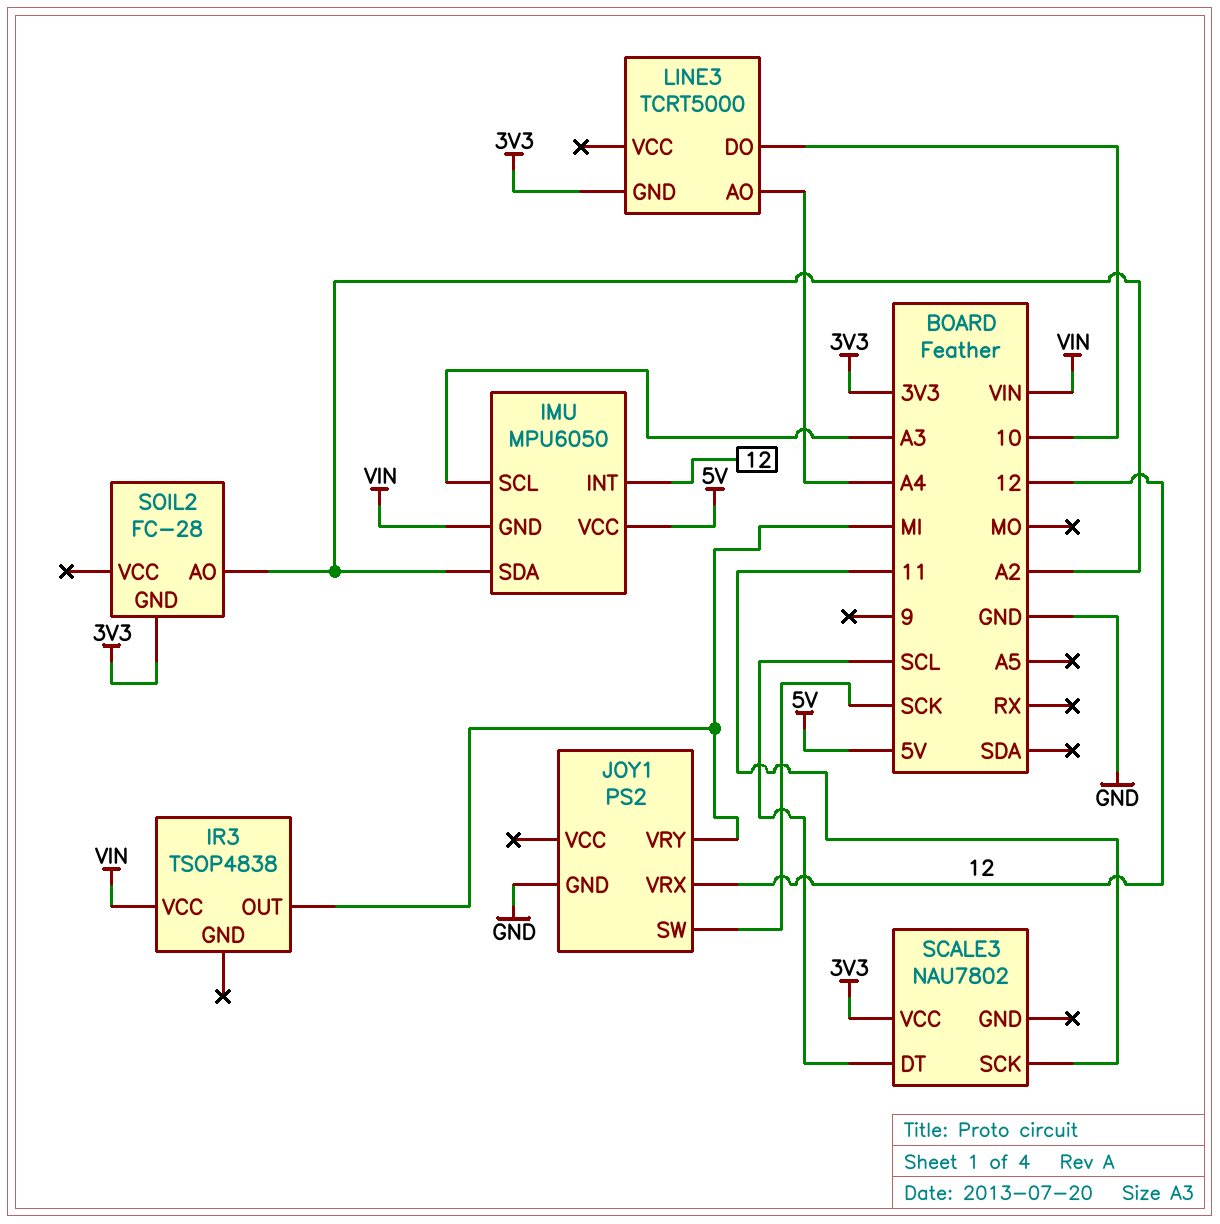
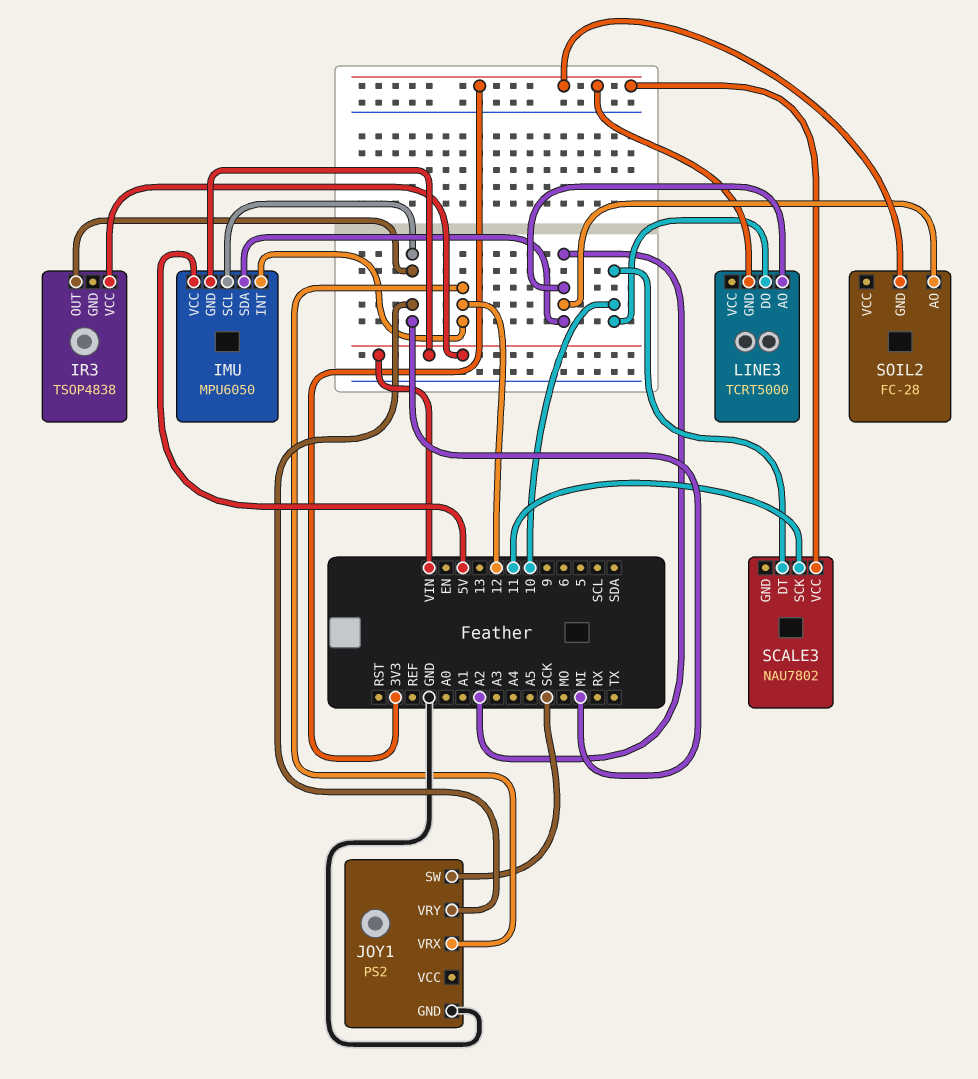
IMU pin SCL: A3 -> MI
LINE3 pin AO: A4 -> A2
SCALE3 pin DT: SCL -> 10

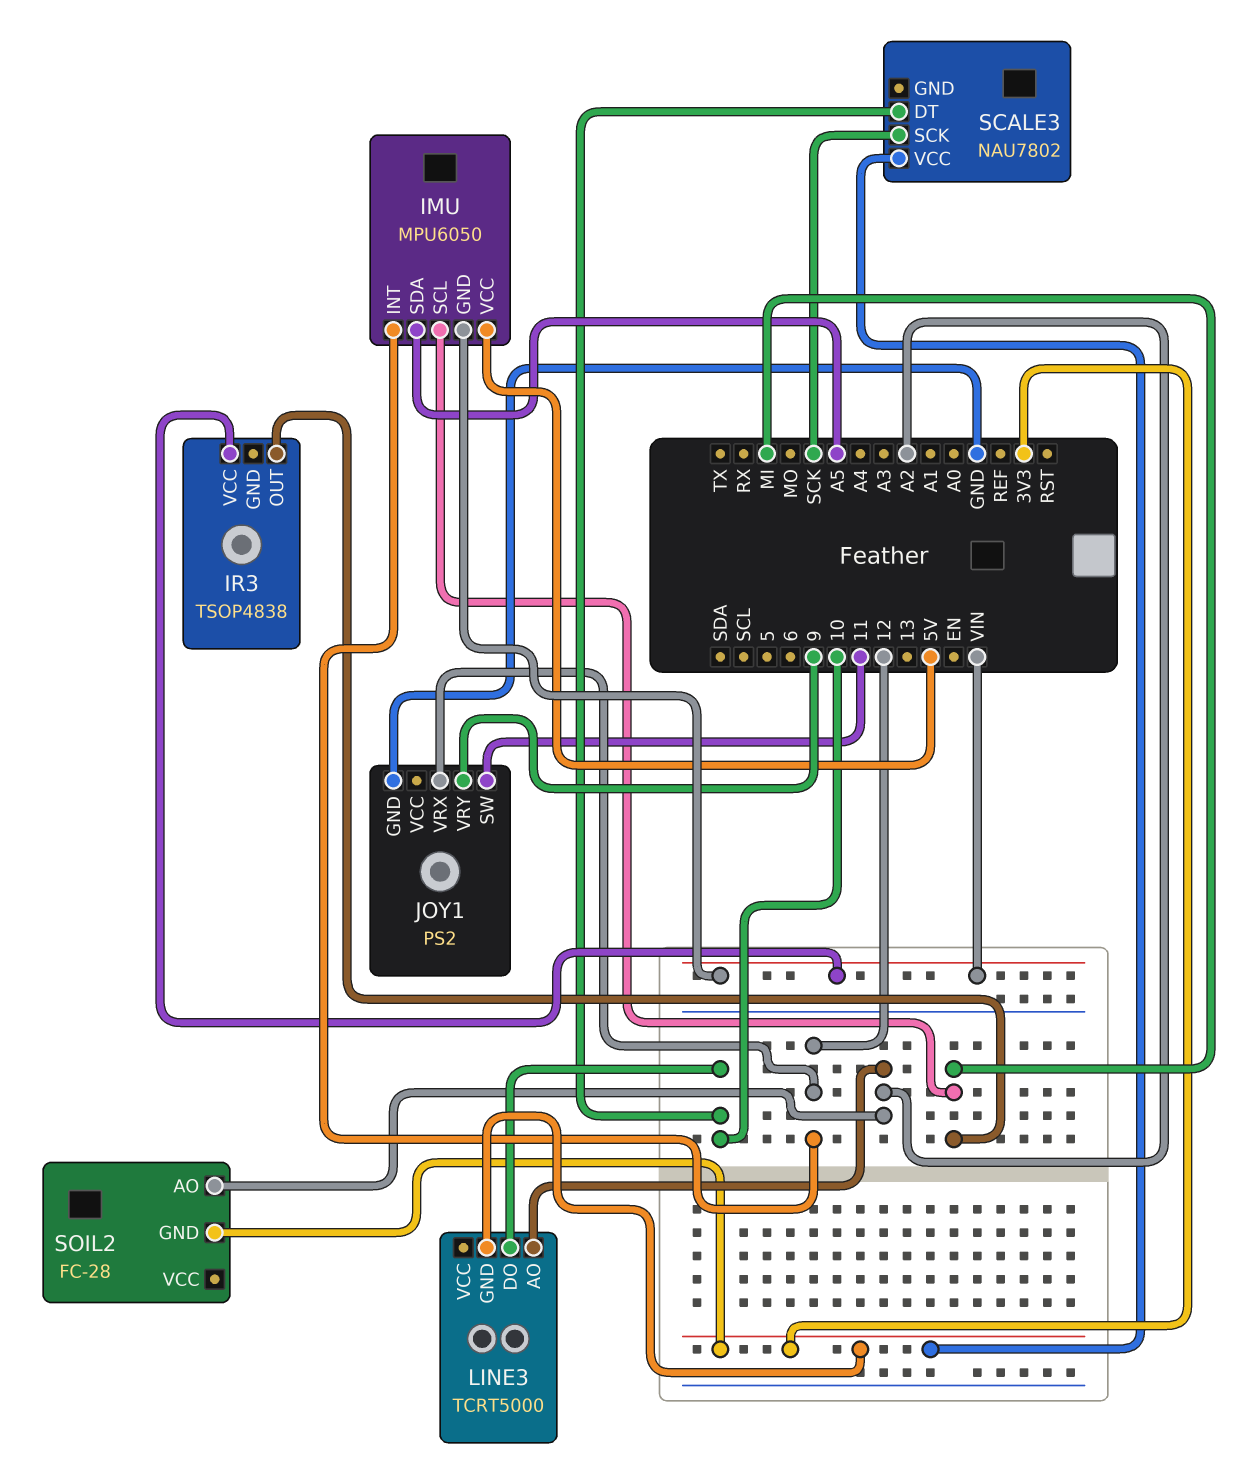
IMU pin SDA: A2 -> A5
JOY1 pin SW: SCK -> 11
JOY1 pin VRY: MI -> 9
SCALE3 pin SCK: 11 -> SCK

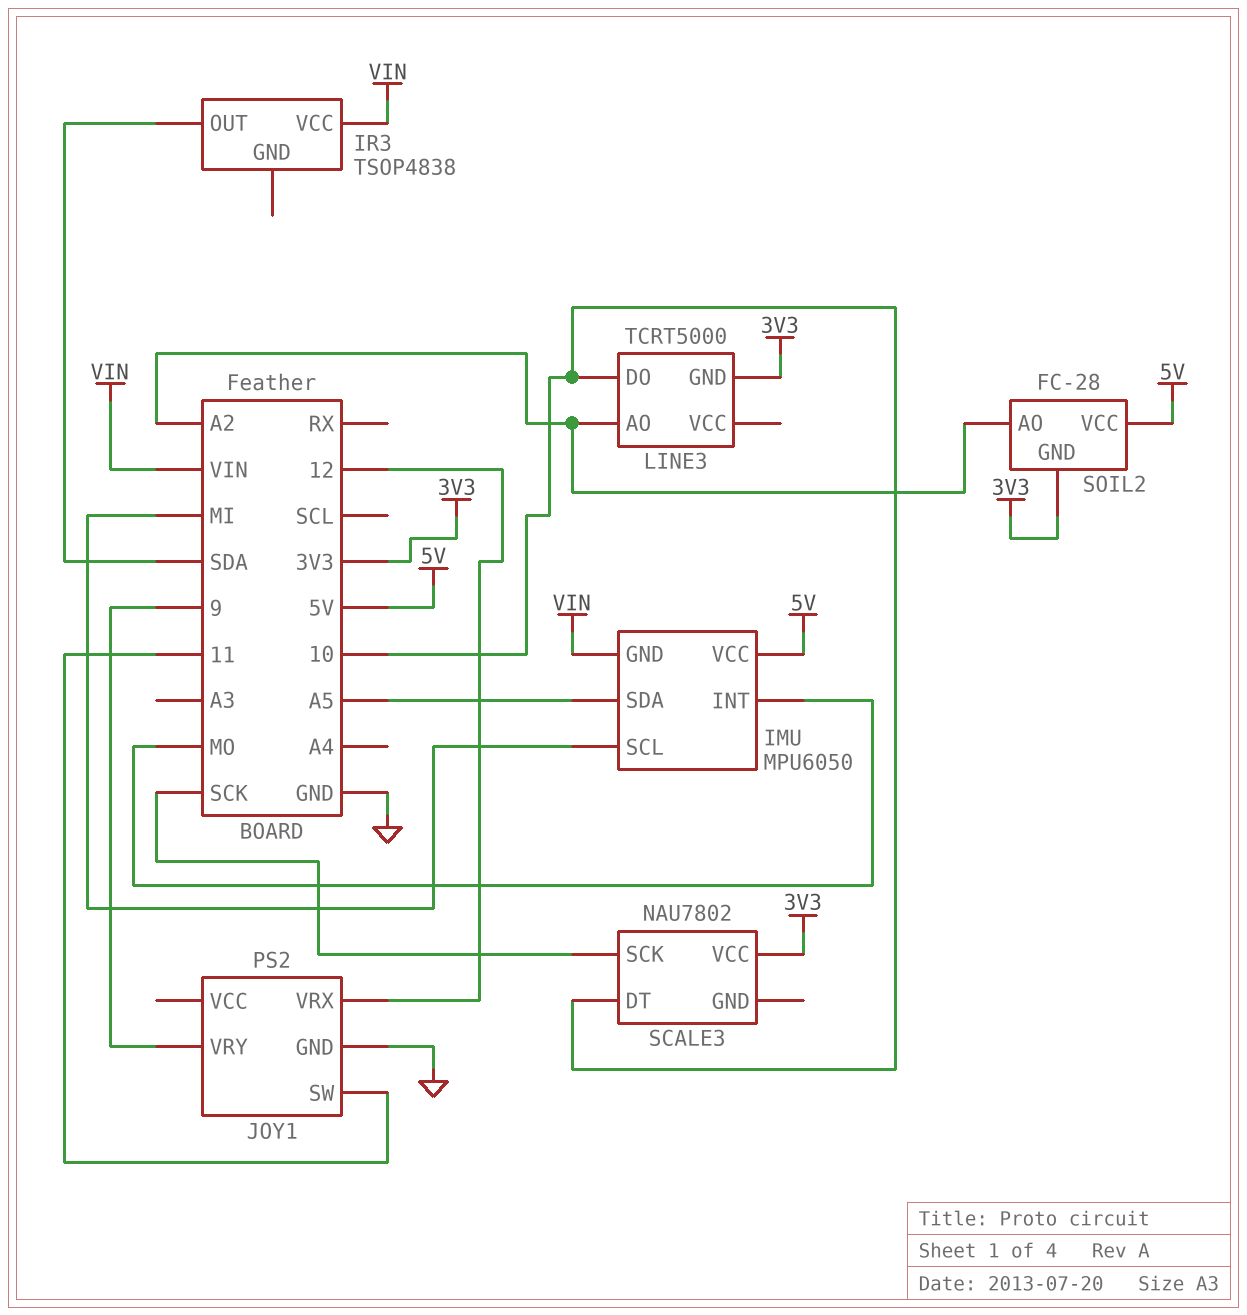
IMU pin INT: 12 -> MO
IR3 pin OUT: MI -> SDA
SOIL2 pin VCC: none -> 5V

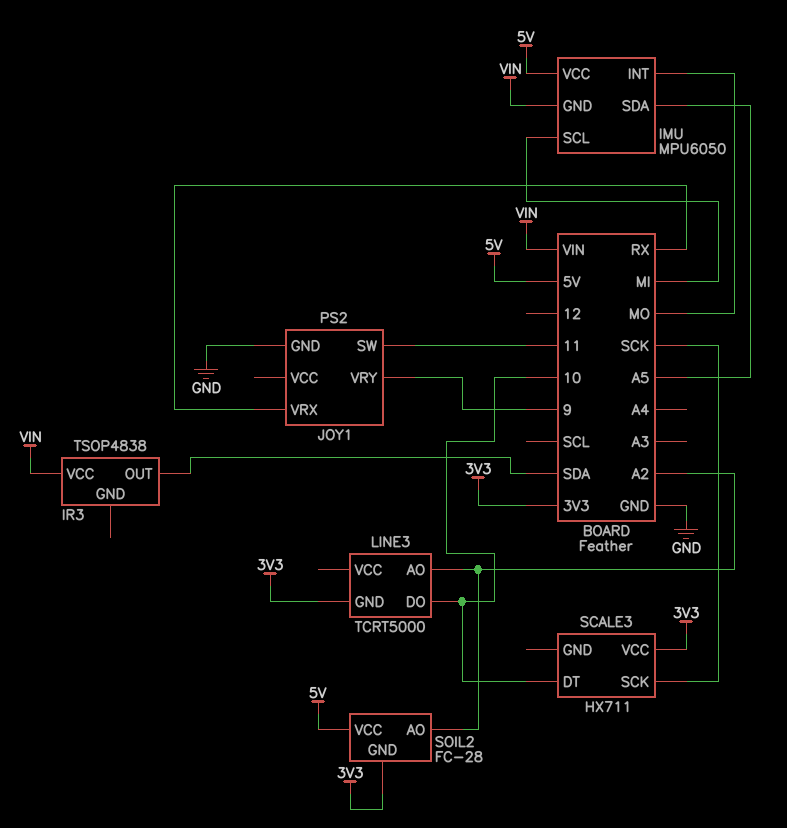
JOY1 pin VRX: 12 -> RX
SCALE3: NAU7802 -> HX711

